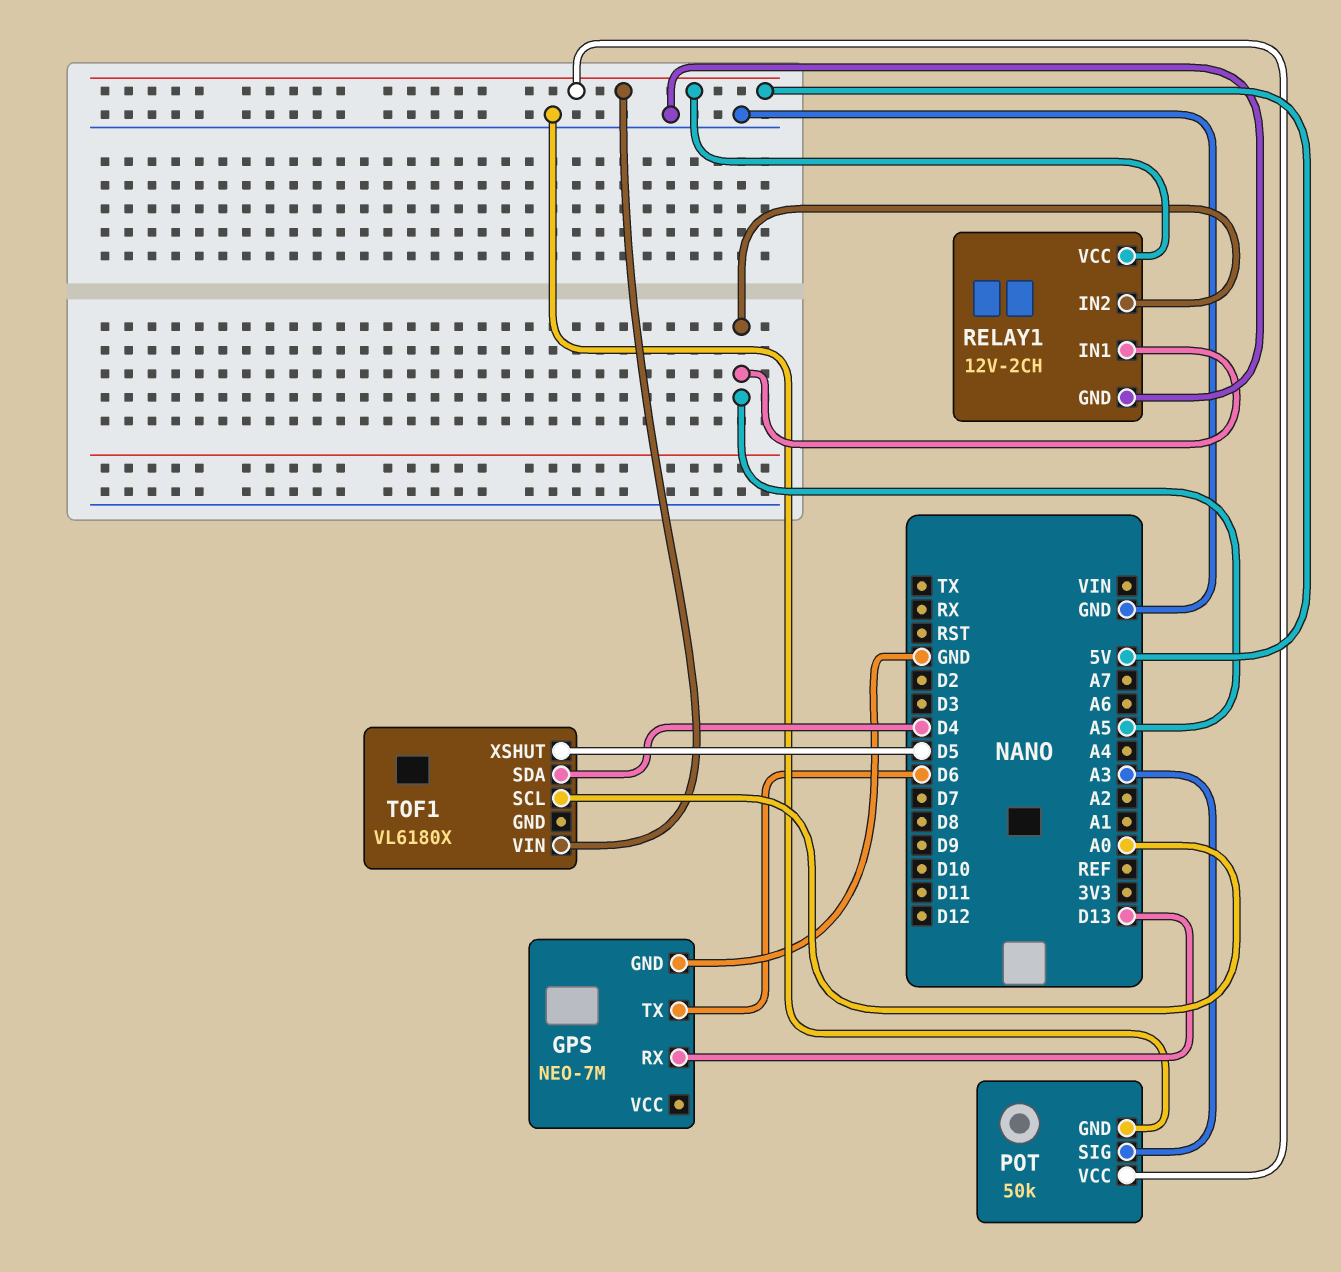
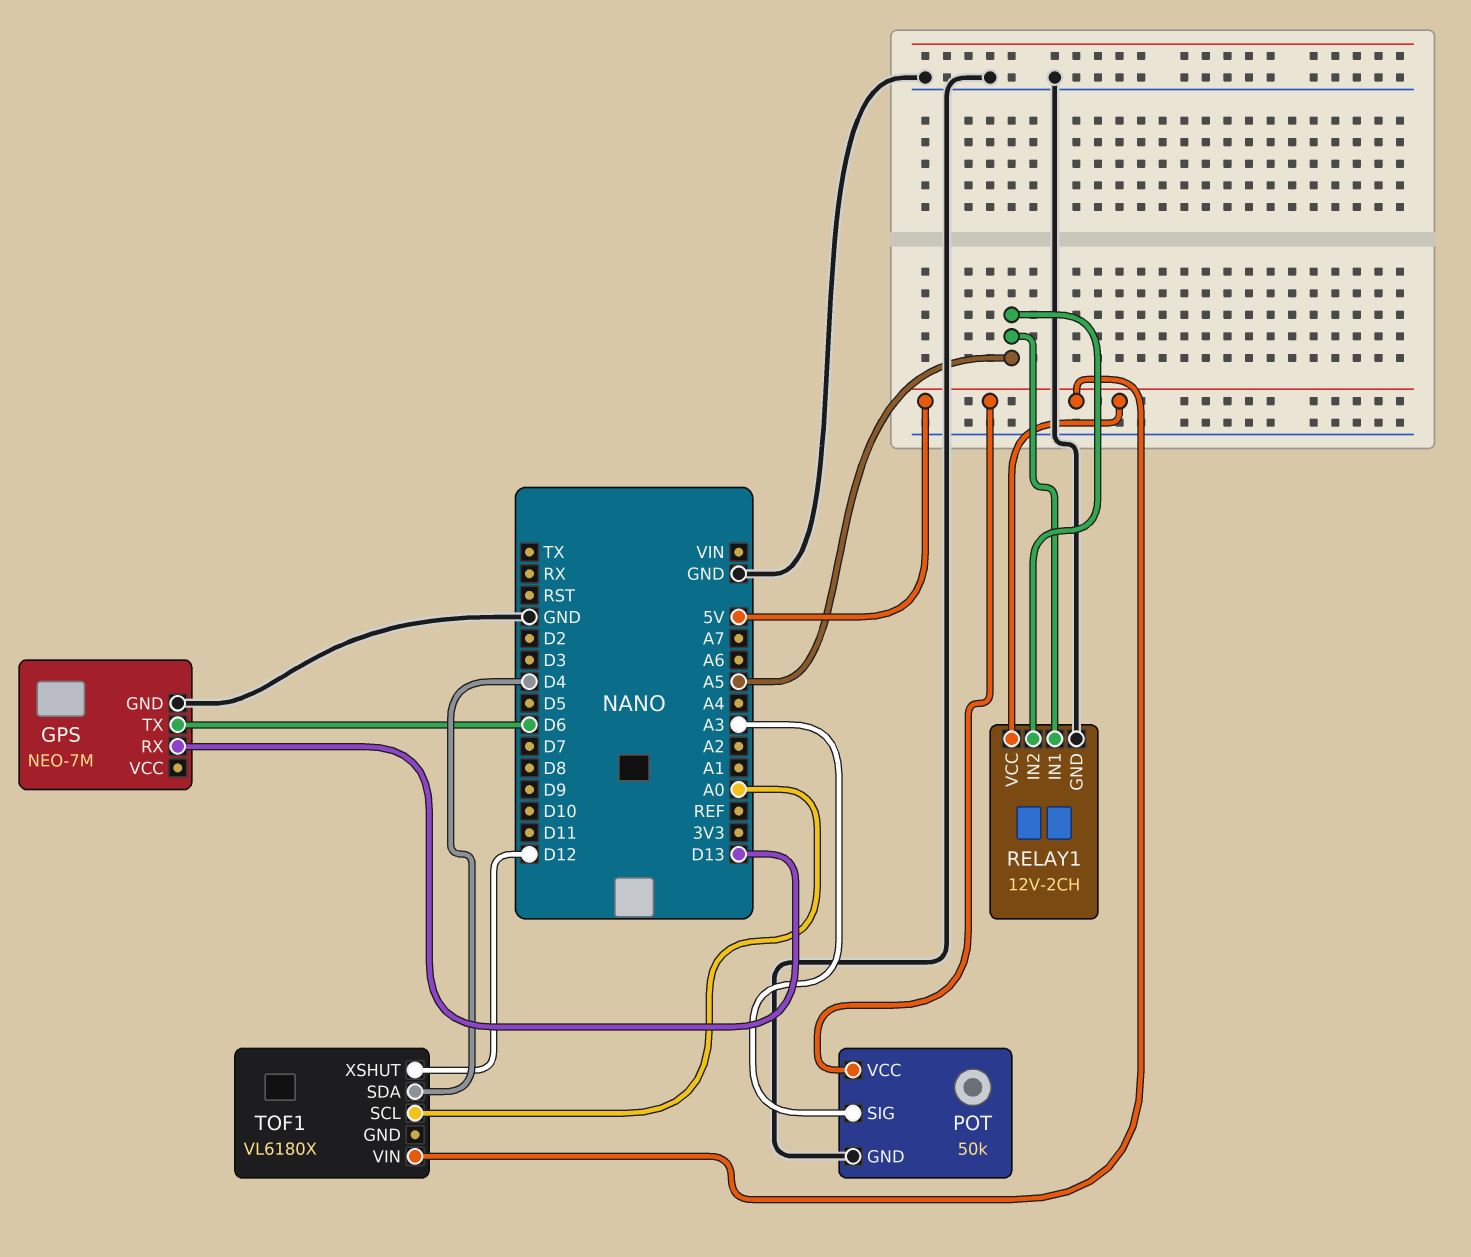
TOF1 pin XSHUT: D5 -> D12

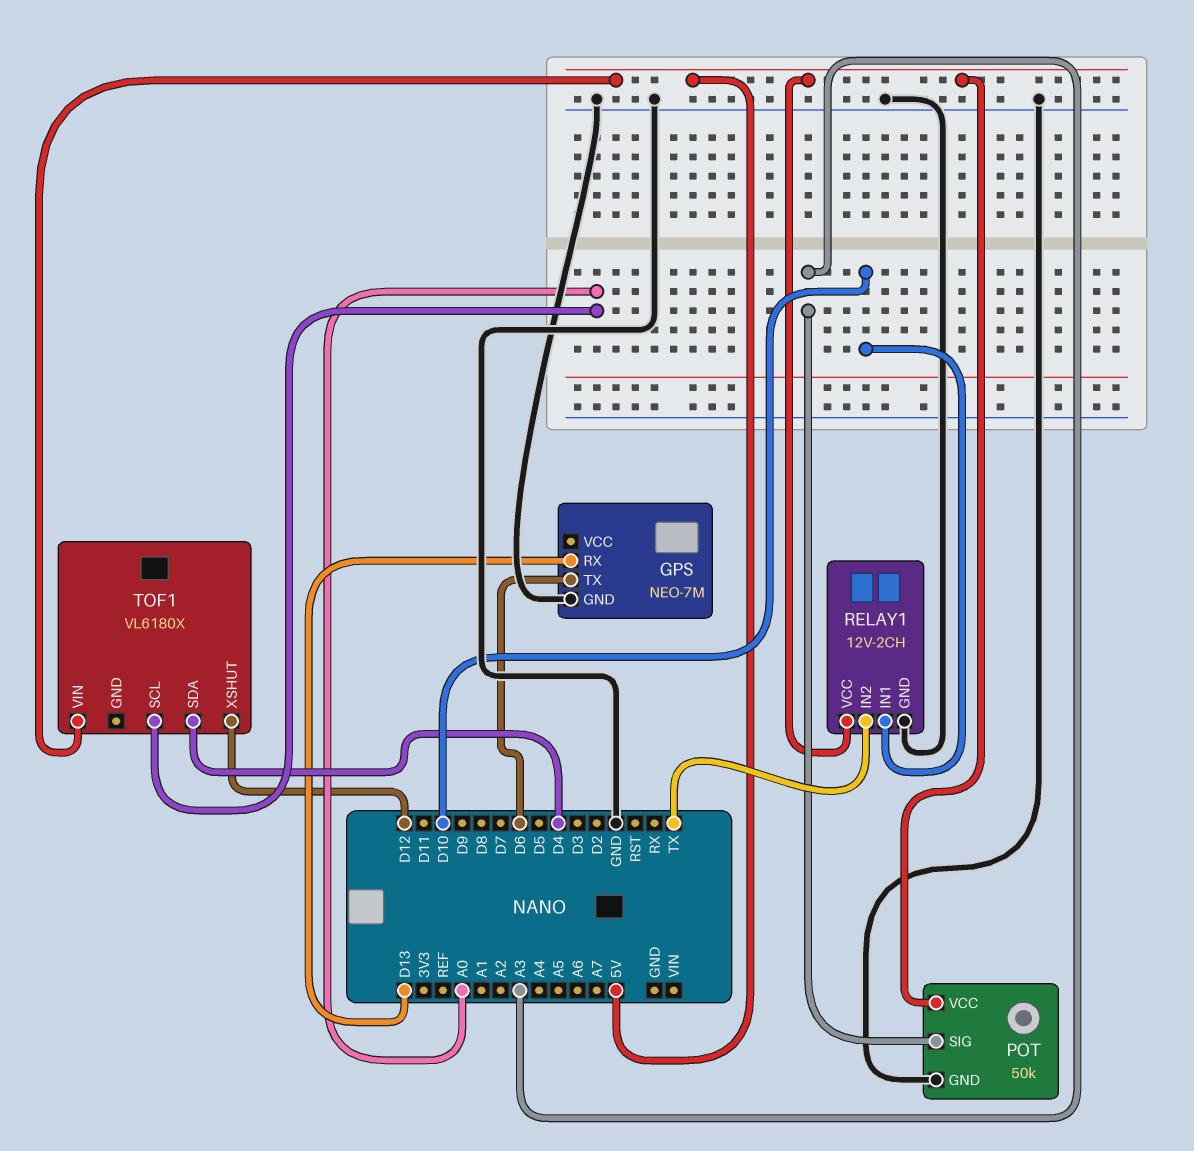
RELAY1 pin IN1: A5 -> D10
RELAY1 pin IN2: A5 -> TX

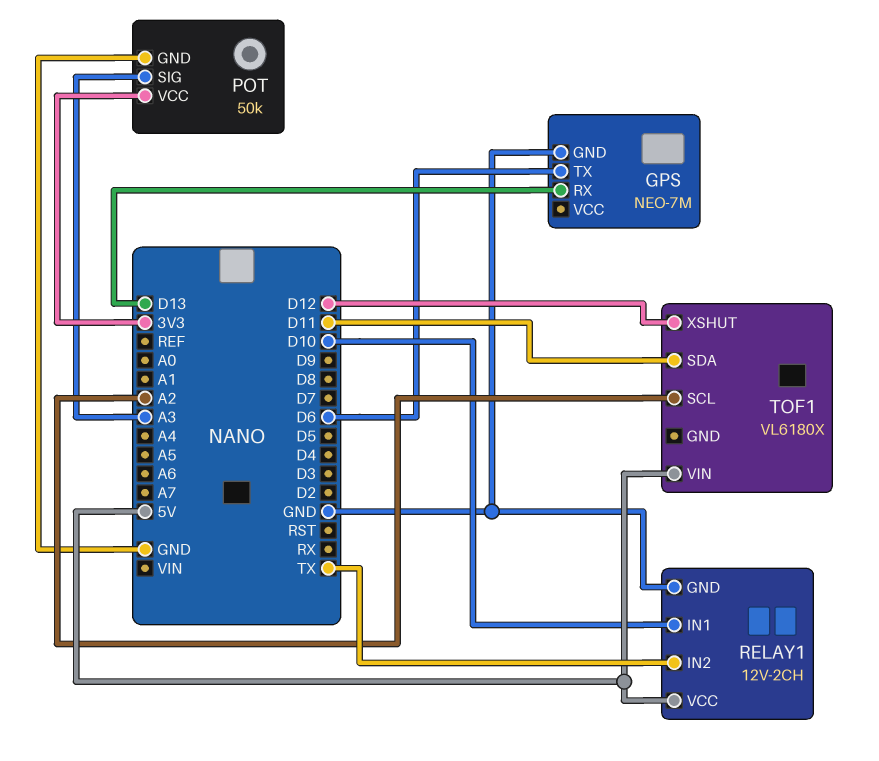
POT pin VCC: 5V -> 3V3
TOF1 pin SCL: A0 -> A2
TOF1 pin SDA: D4 -> D11

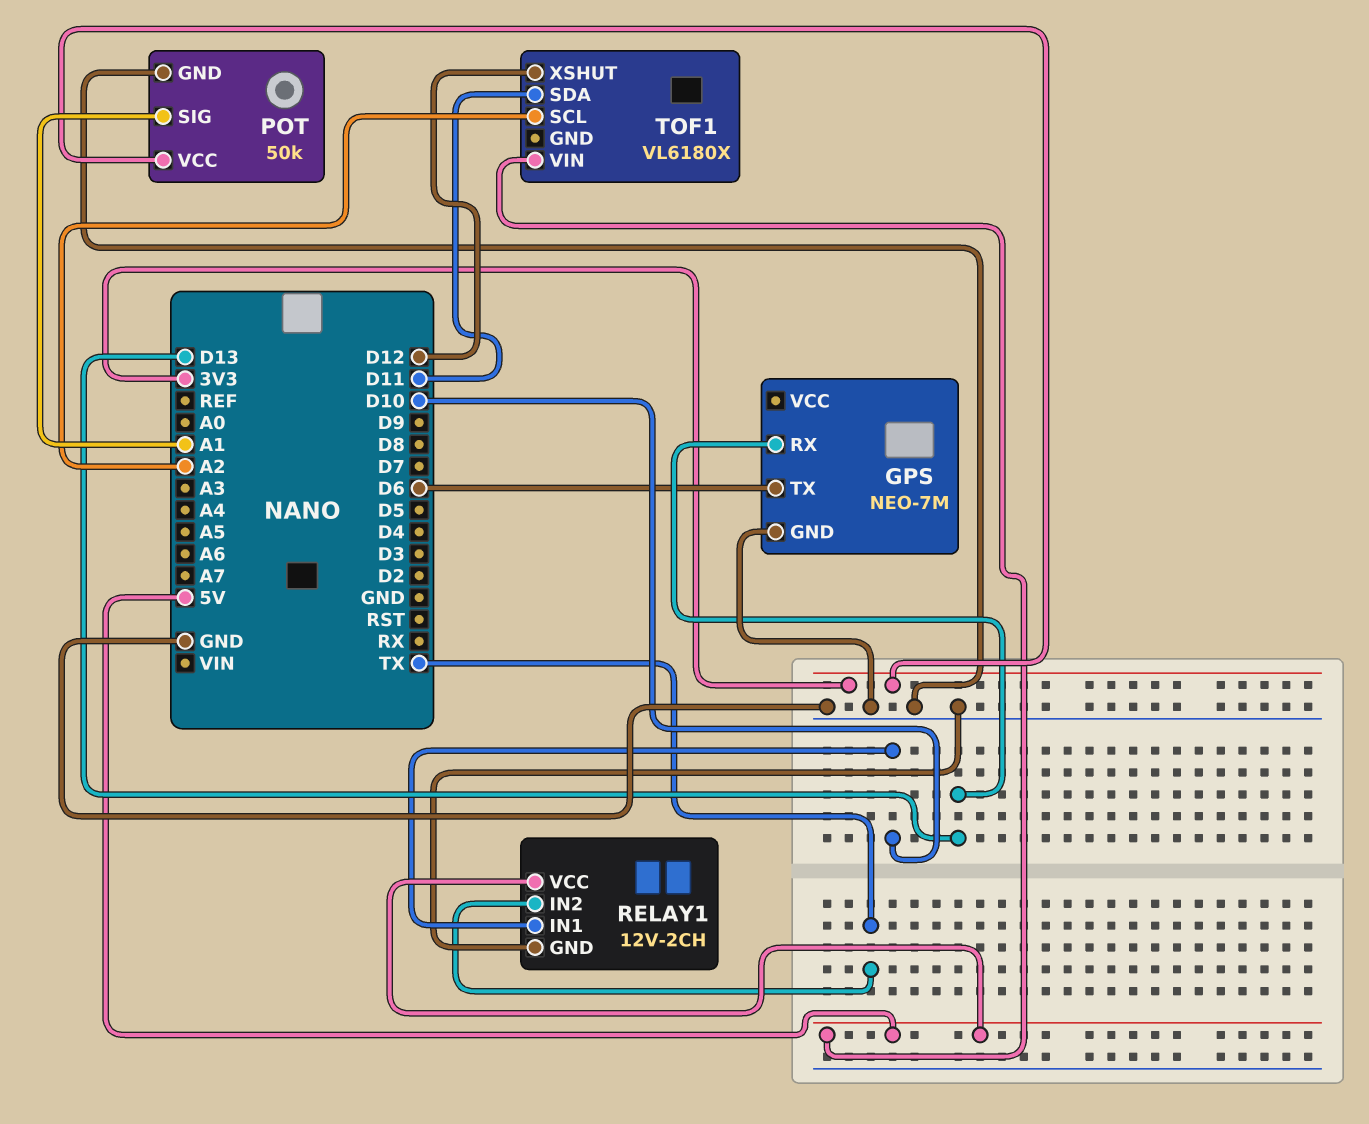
POT pin SIG: A3 -> A1

